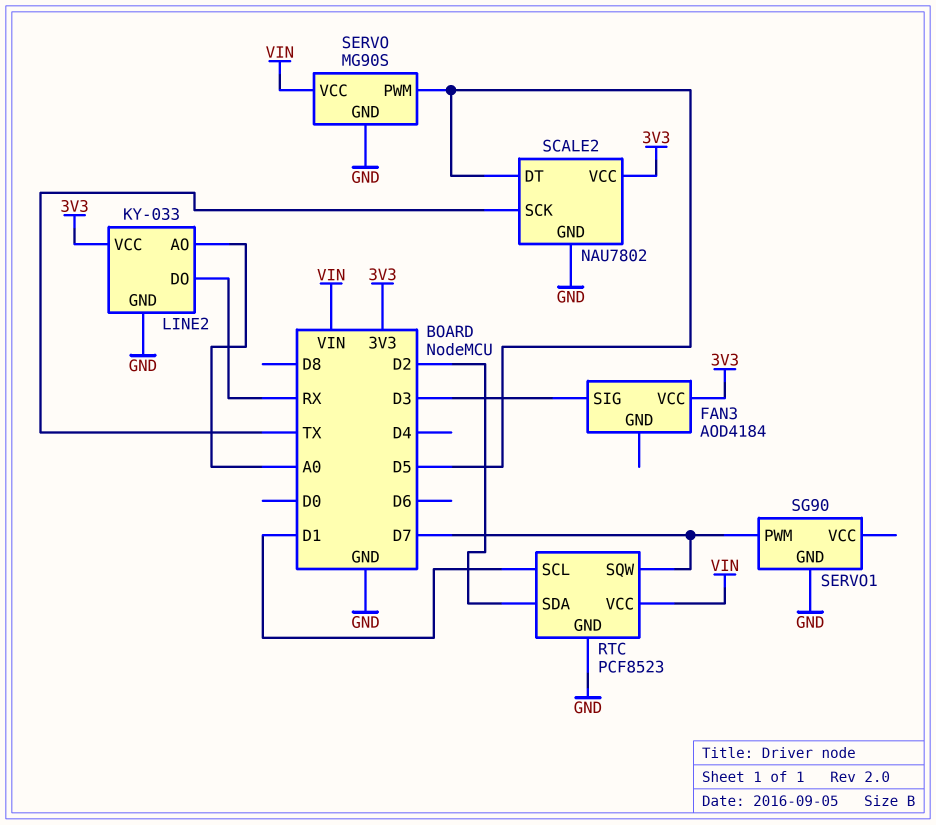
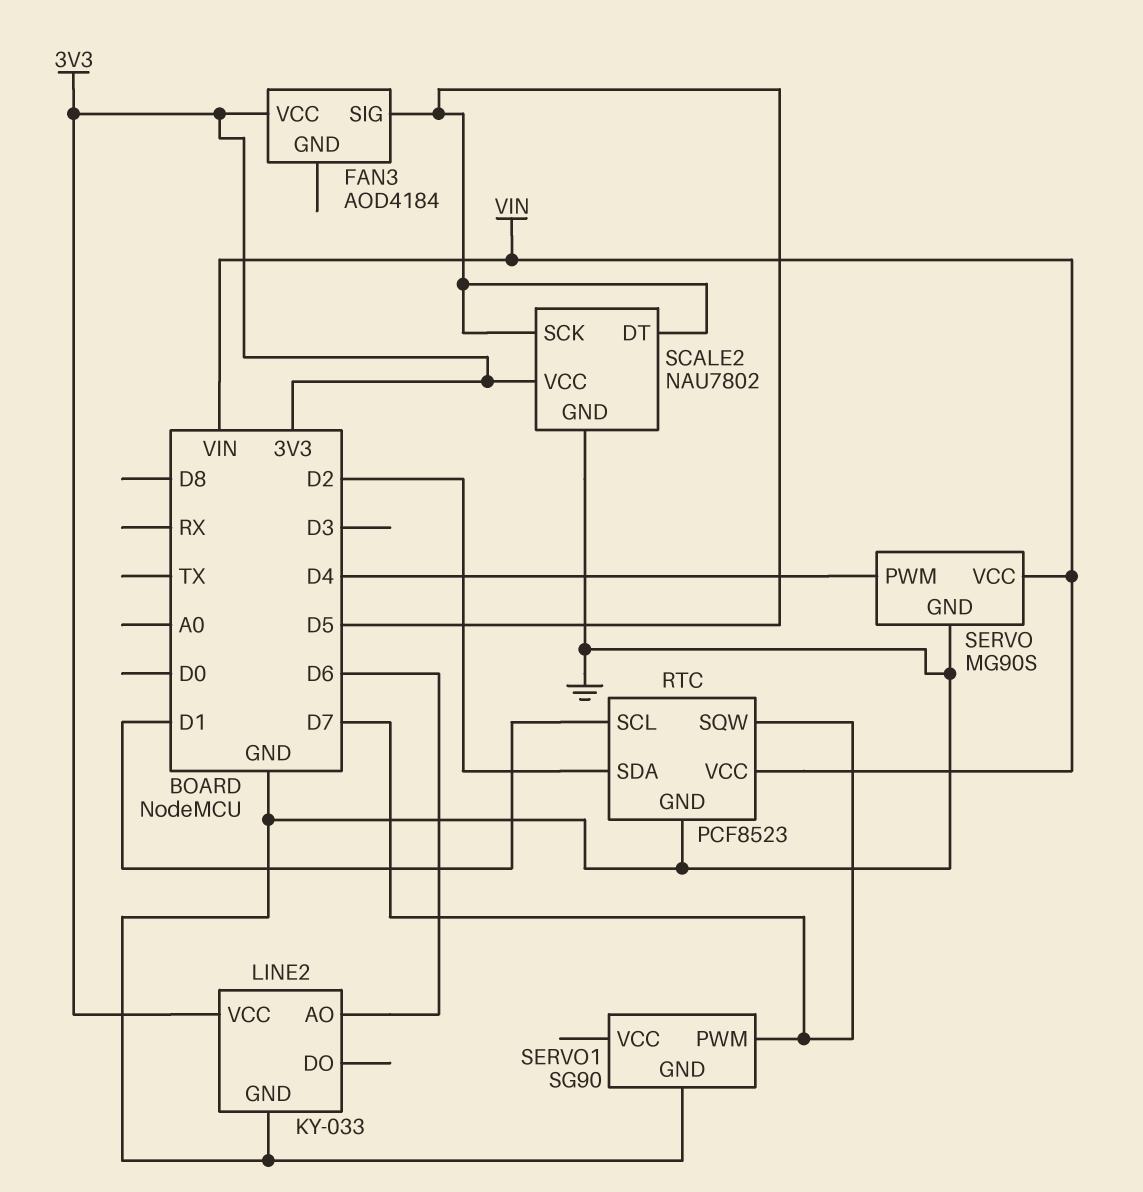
FAN3 pin SIG: D3 -> D5
LINE2 pin AO: A0 -> D6
LINE2 pin DO: RX -> none
SCALE2 pin SCK: TX -> D5
SERVO pin PWM: D5 -> D4

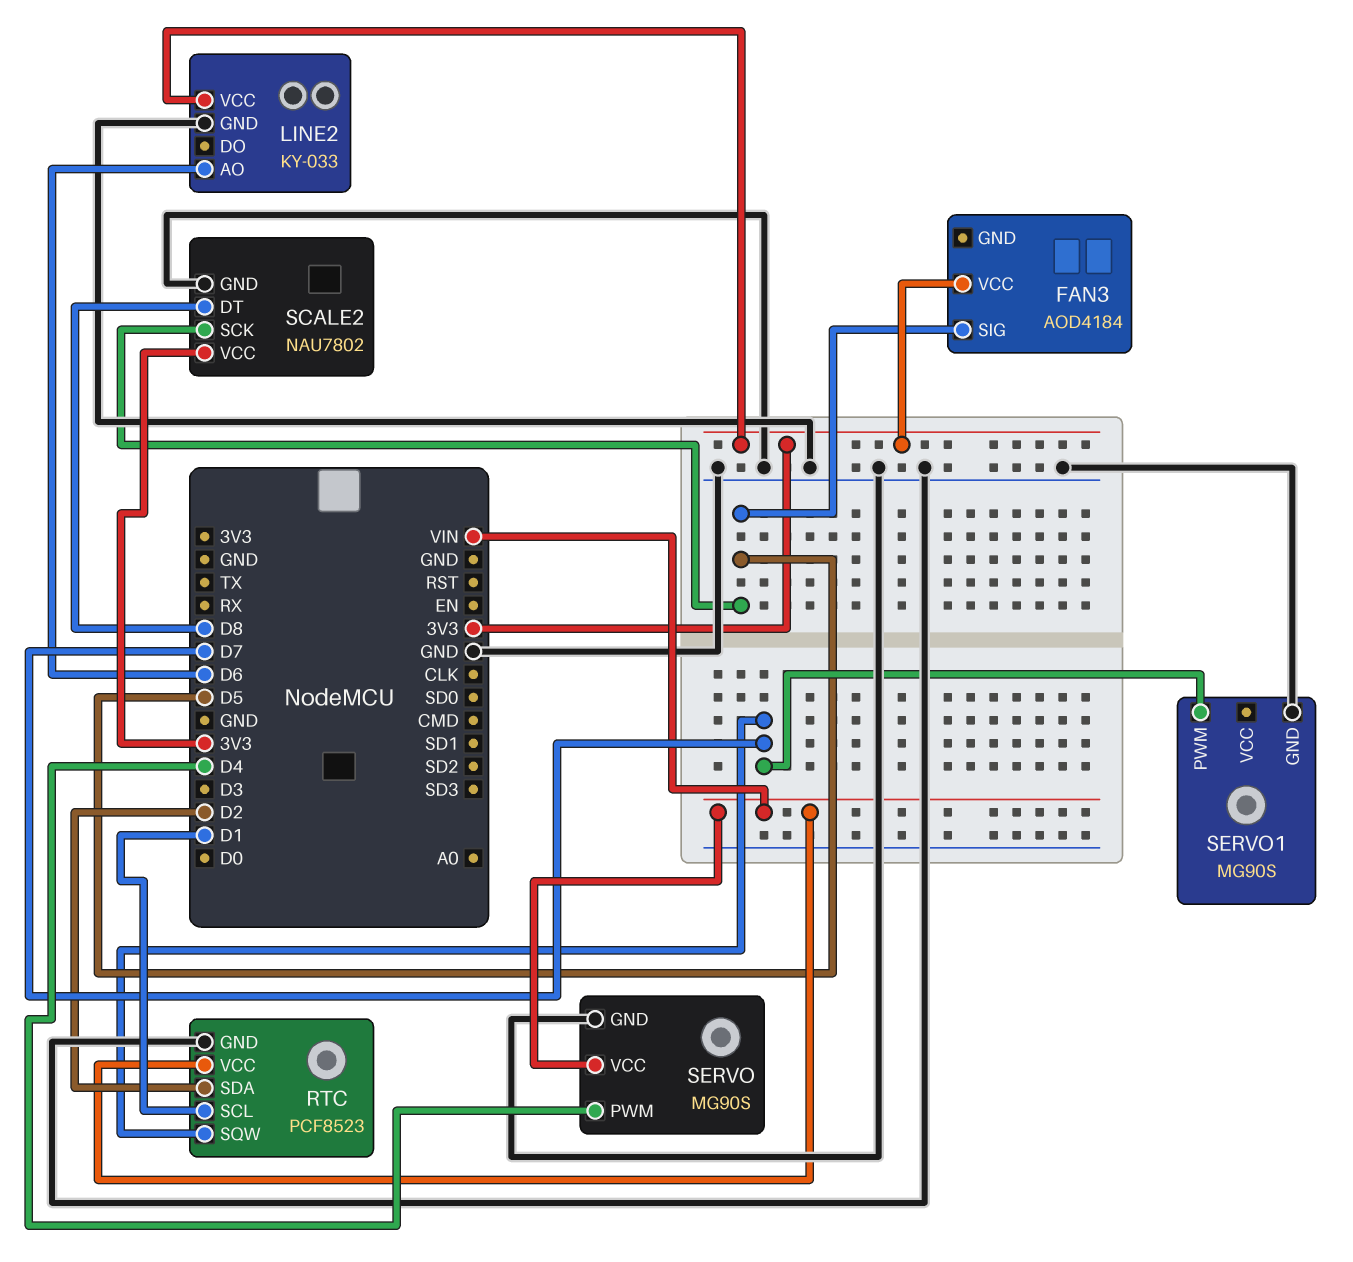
SCALE2 pin DT: D5 -> D8
SERVO1: SG90 -> MG90S

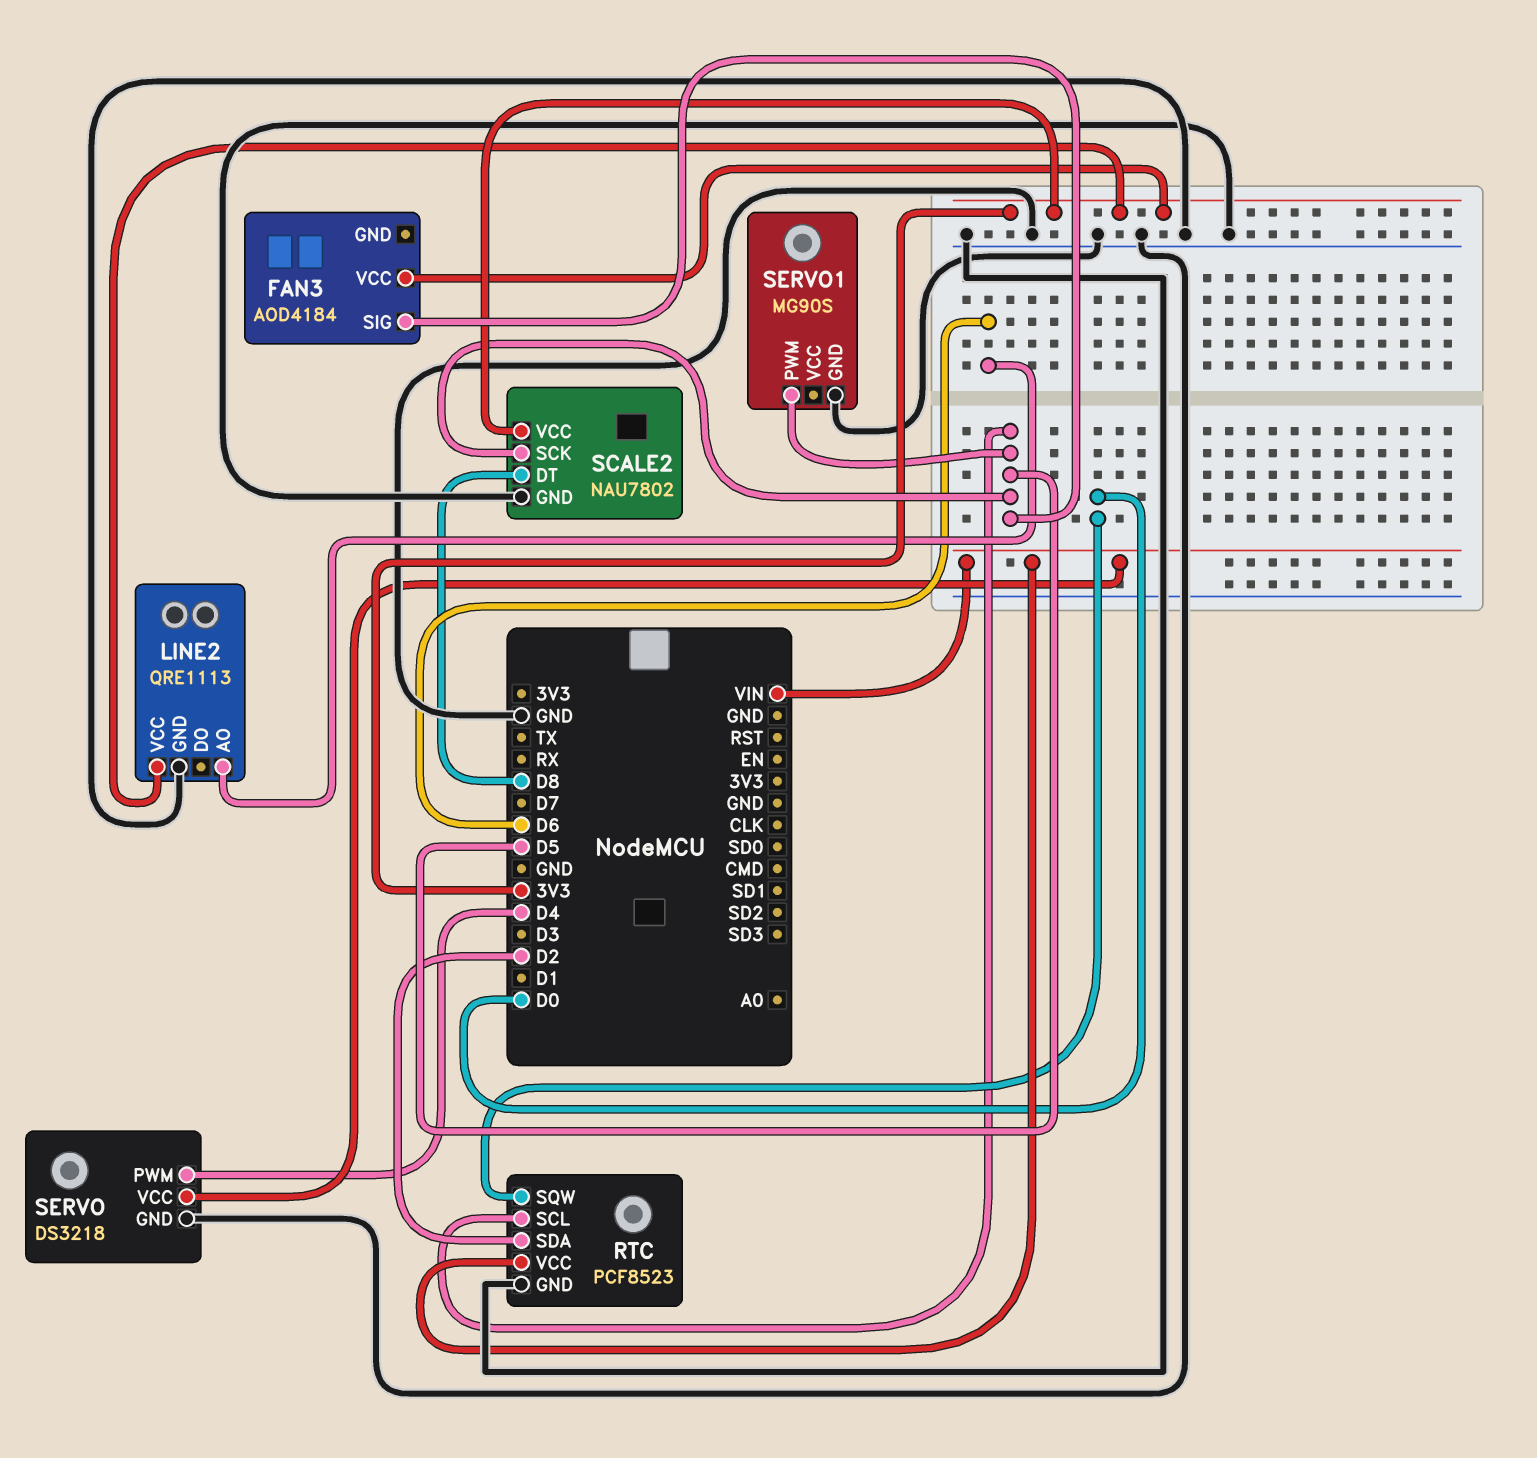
LINE2: KY-033 -> QRE1113
RTC pin SCL: D1 -> D5
RTC pin SQW: D7 -> D0
SERVO: MG90S -> DS3218
SERVO1 pin PWM: D7 -> D5

